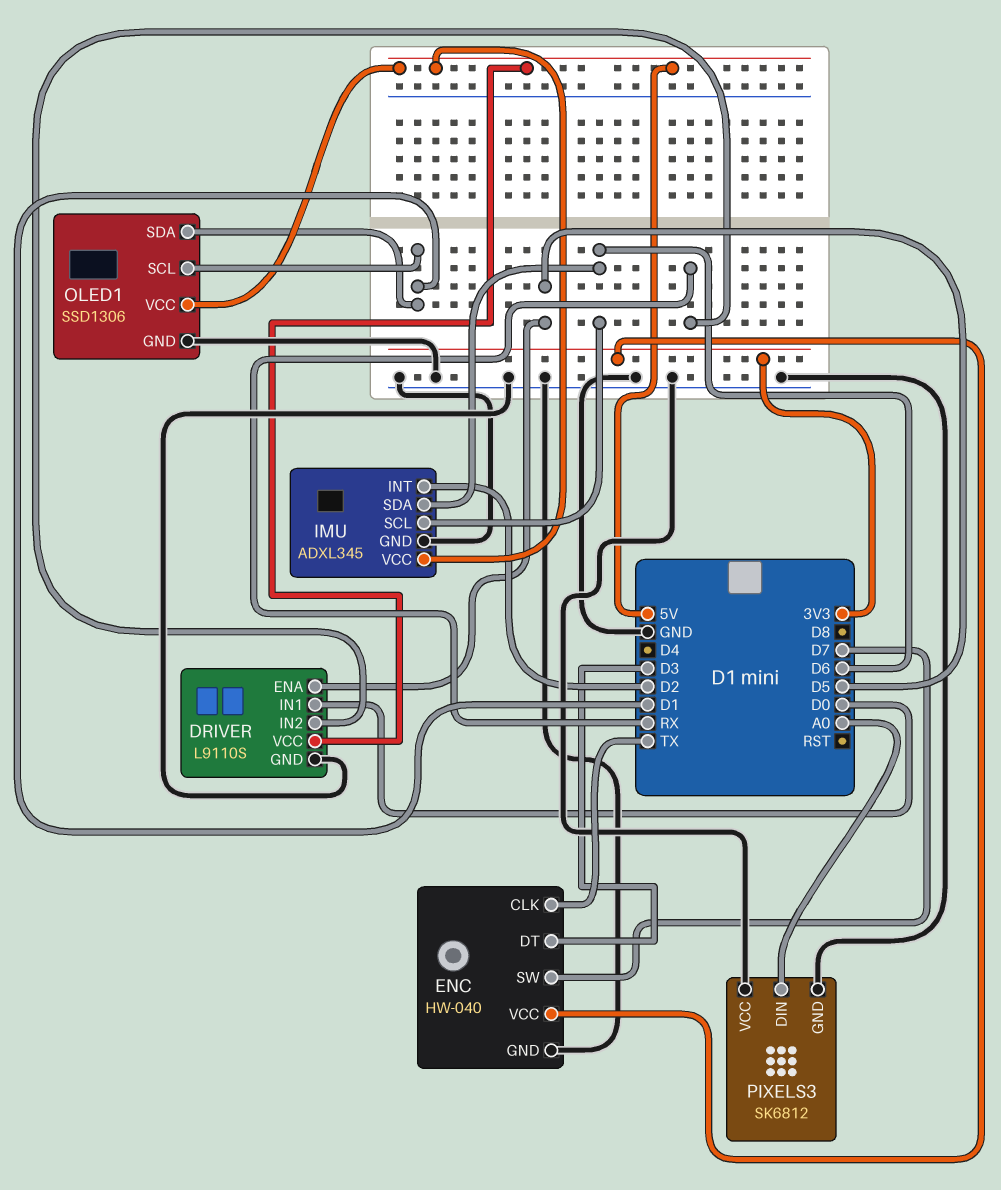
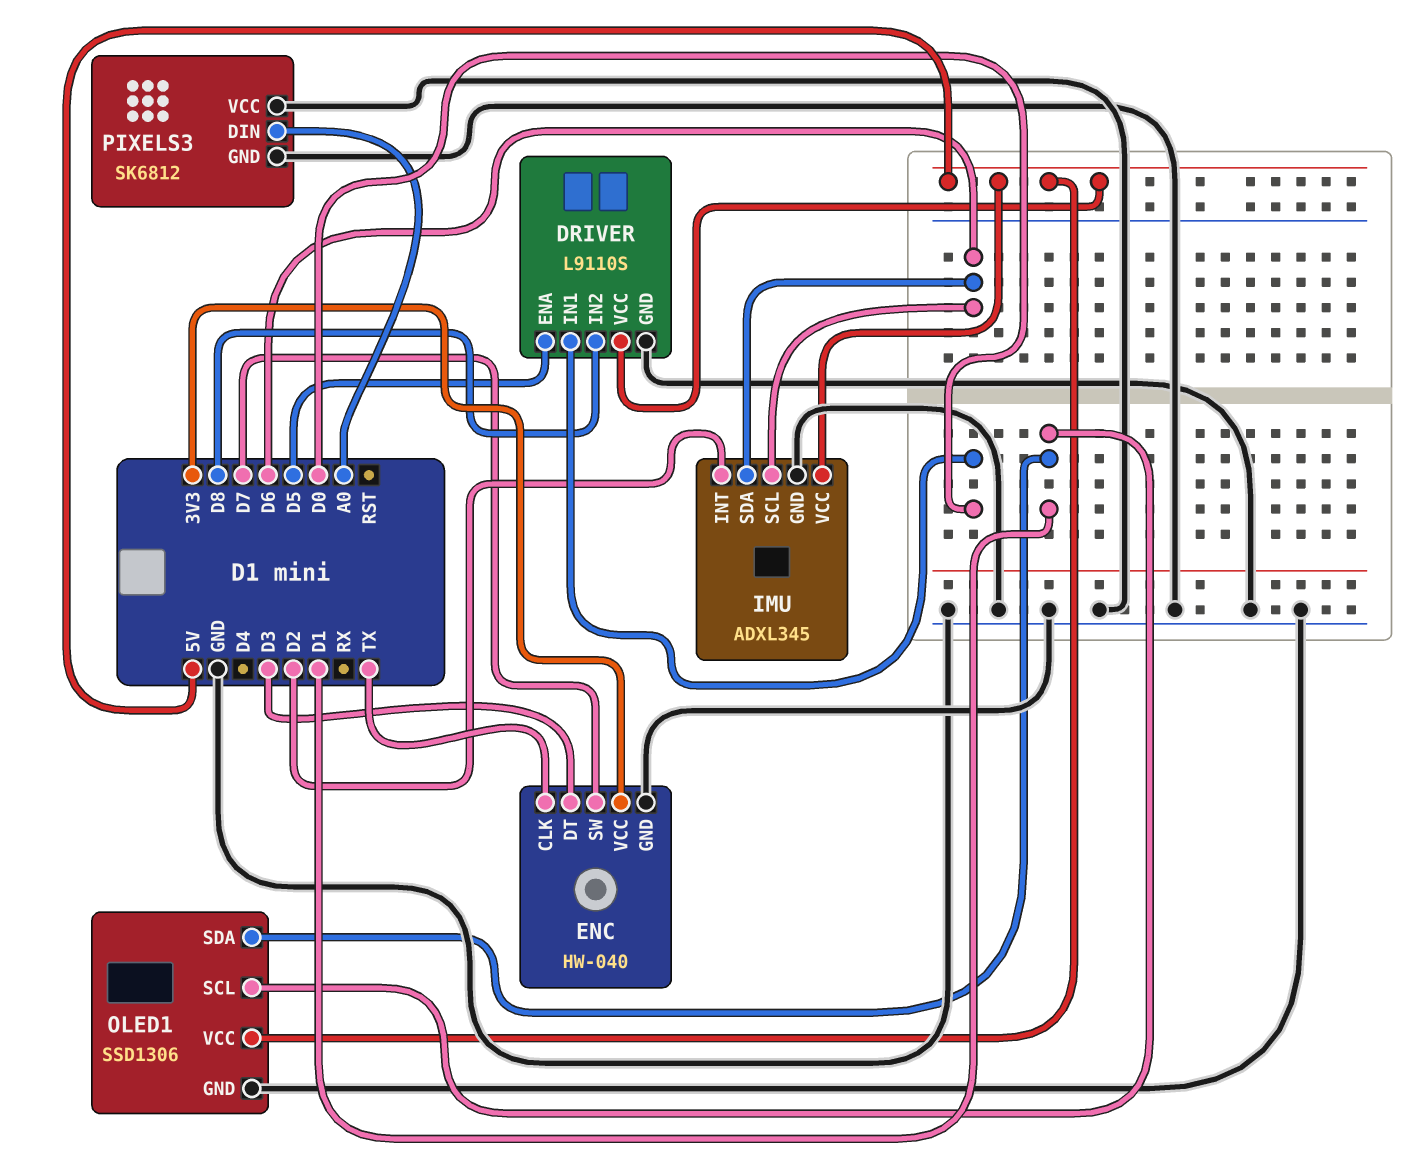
DRIVER pin IN2: RX -> D8

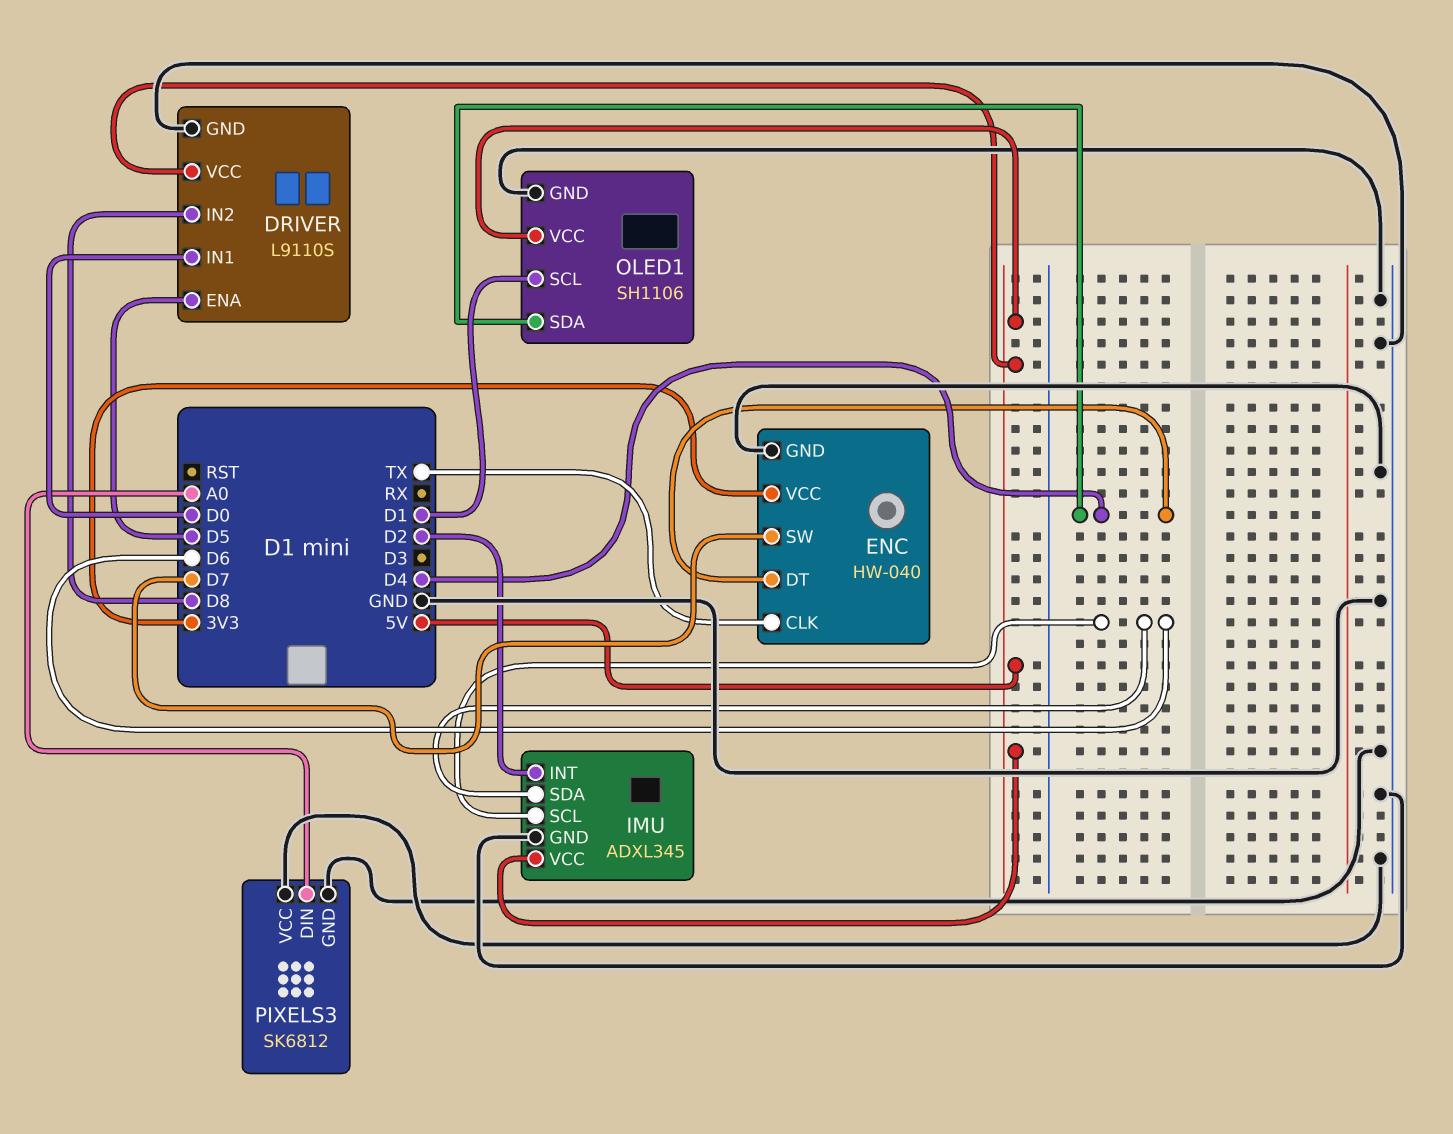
ENC pin DT: D3 -> D4
OLED1: SSD1306 -> SH1106
OLED1 pin SDA: D1 -> D4

